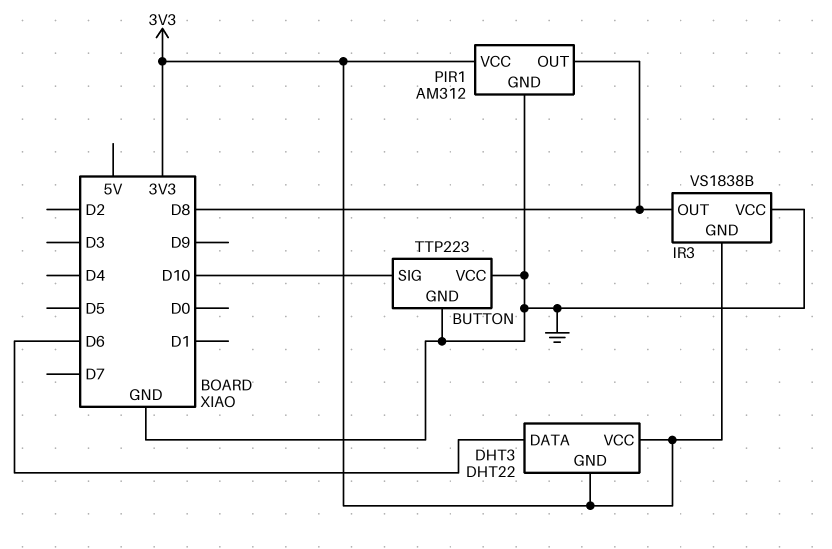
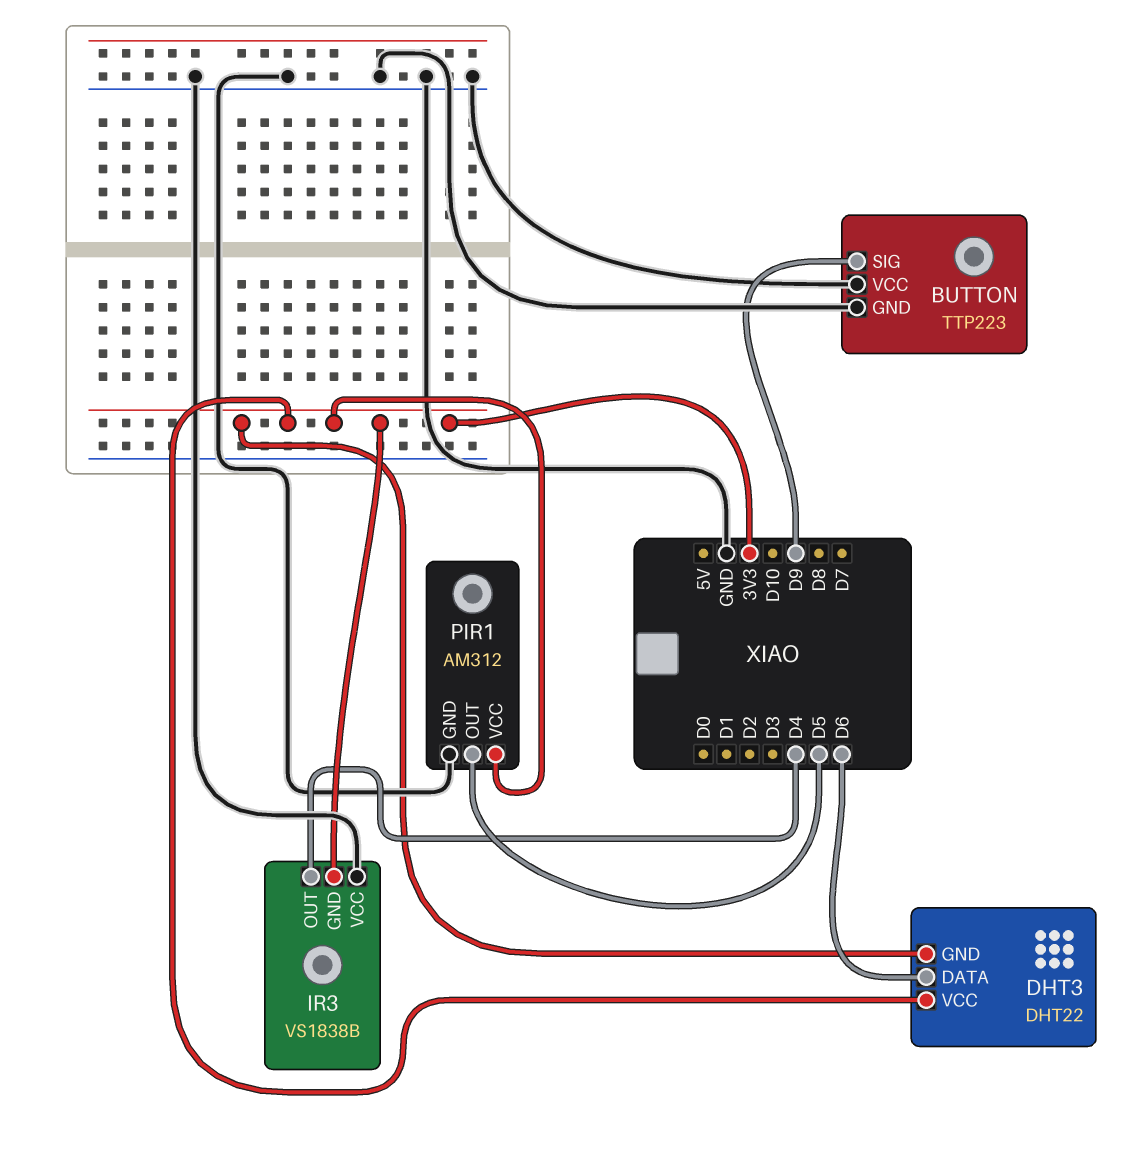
BUTTON pin SIG: D10 -> D9
IR3 pin OUT: D8 -> D4
PIR1 pin OUT: D8 -> D5

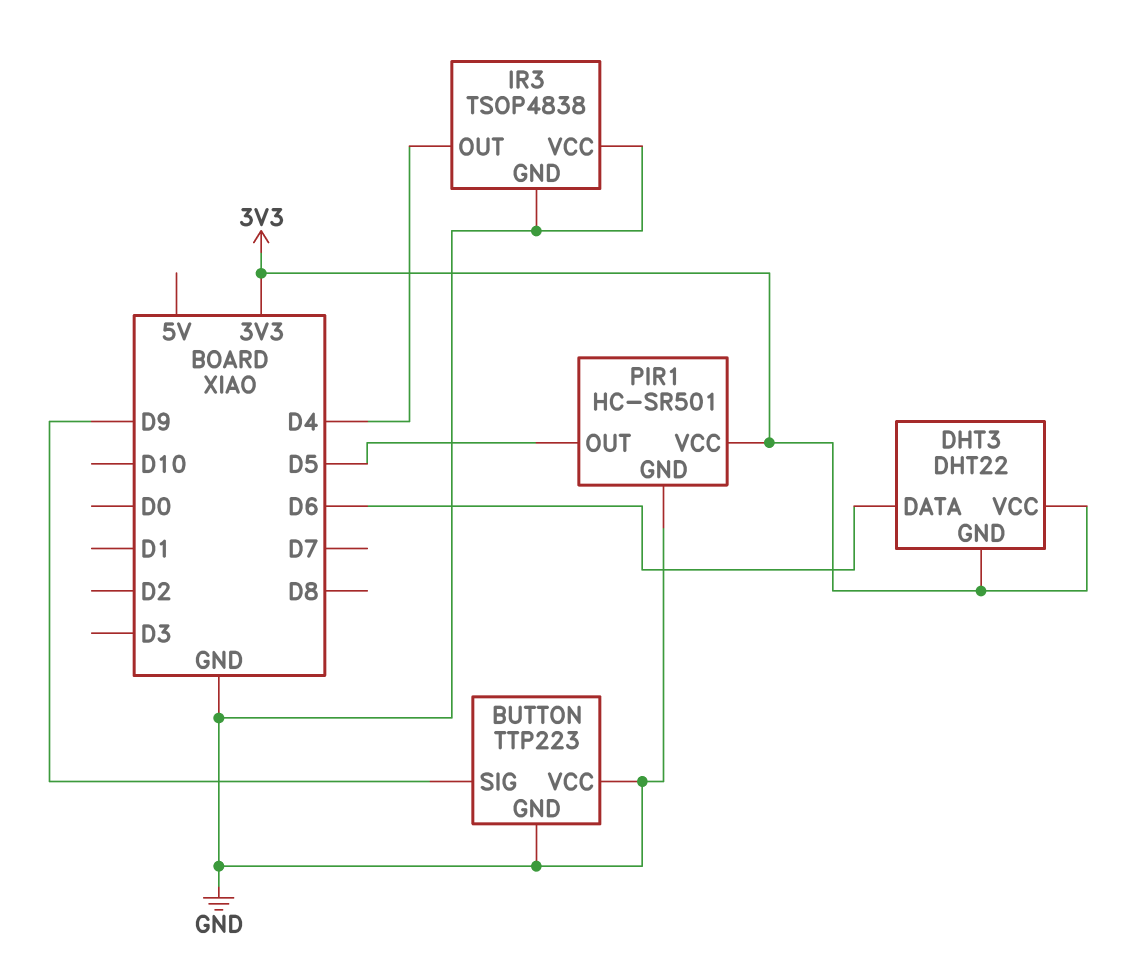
IR3: VS1838B -> TSOP4838
IR3 pin GND: 3V3 -> GND
PIR1: AM312 -> HC-SR501

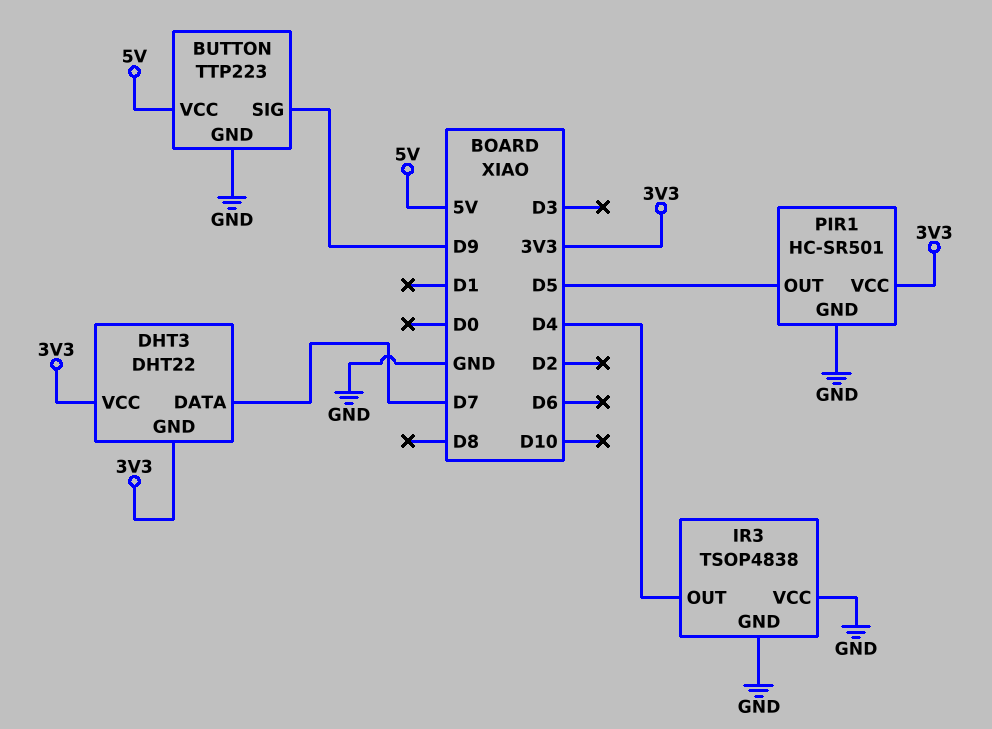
BUTTON pin VCC: GND -> 5V
DHT3 pin DATA: D6 -> D7

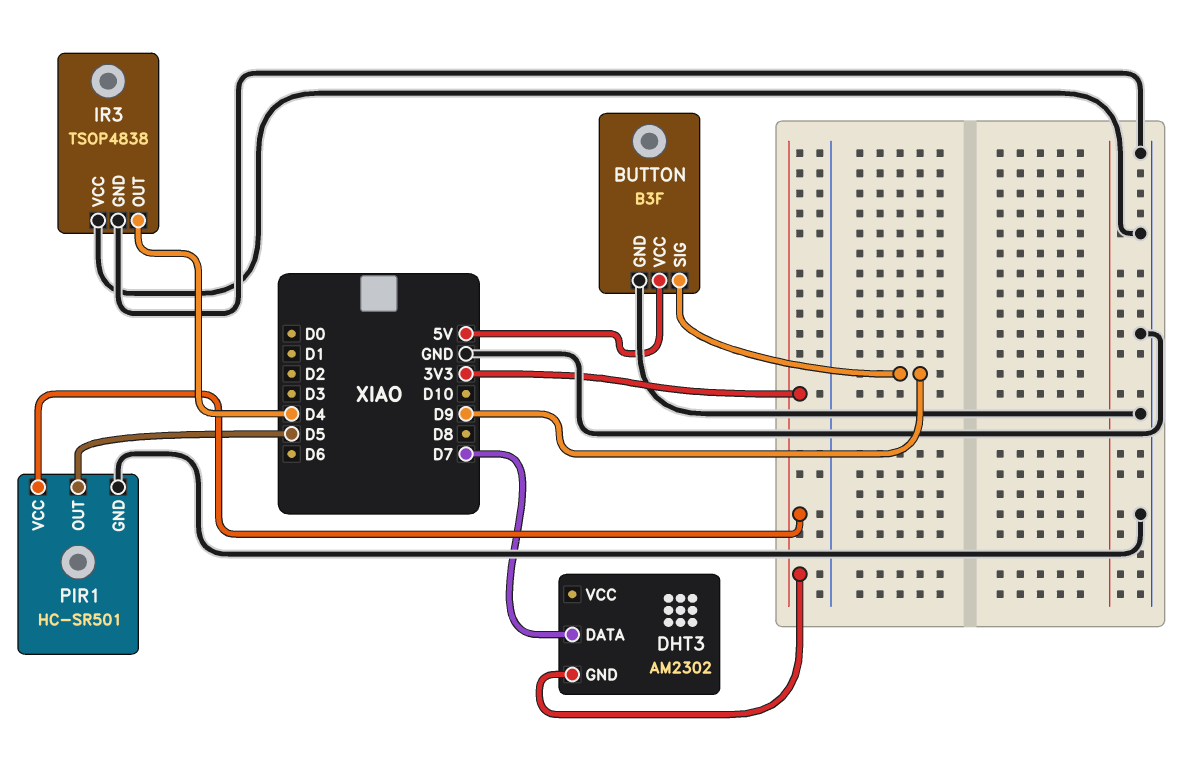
BUTTON: TTP223 -> B3F
DHT3: DHT22 -> AM2302
DHT3 pin VCC: 3V3 -> none

